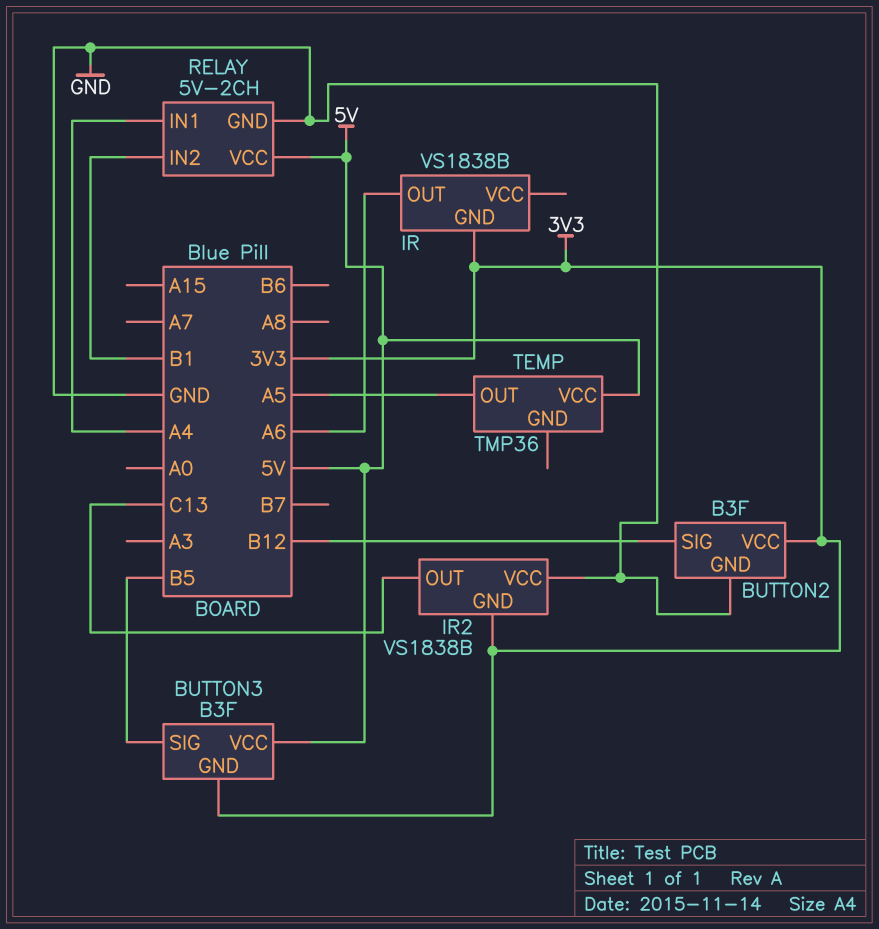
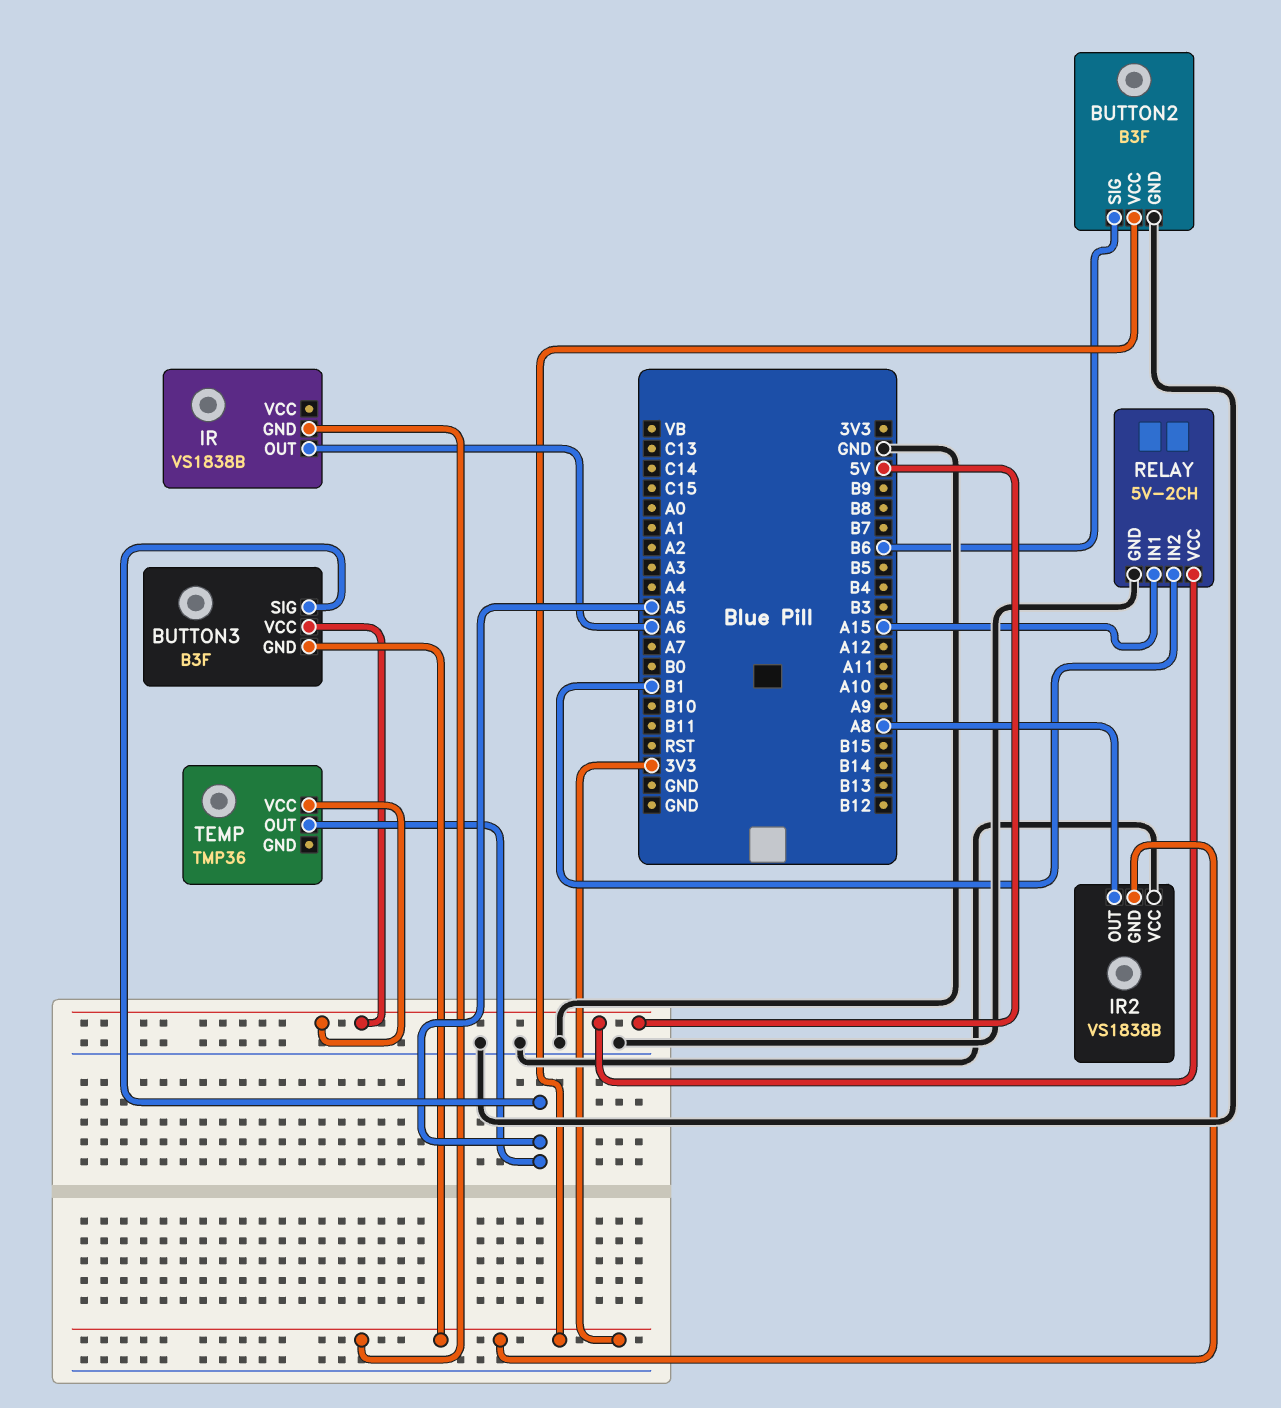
BUTTON2 pin SIG: B12 -> B6
BUTTON3 pin SIG: B5 -> A5
IR2 pin OUT: C13 -> A8
RELAY pin IN1: A4 -> A15

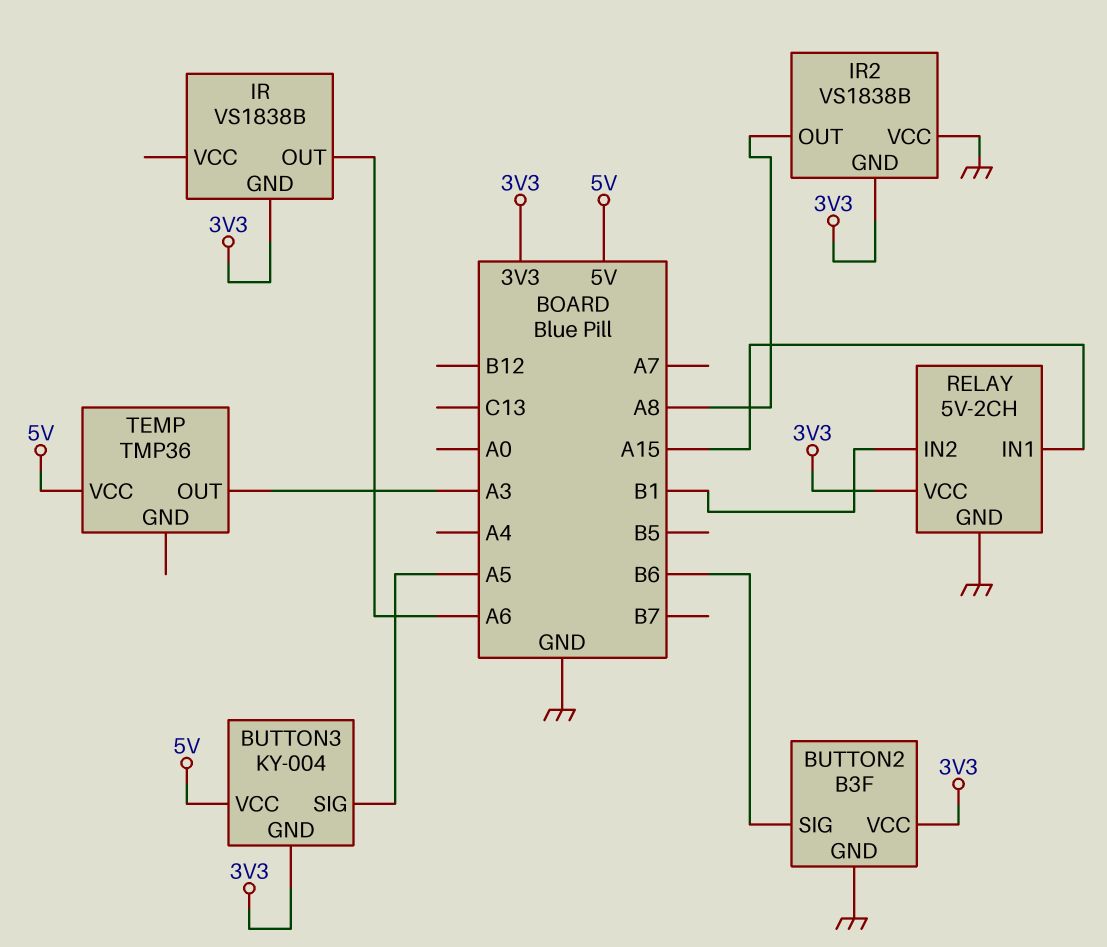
BUTTON3: B3F -> KY-004
RELAY pin VCC: 5V -> 3V3
TEMP pin OUT: A5 -> A3

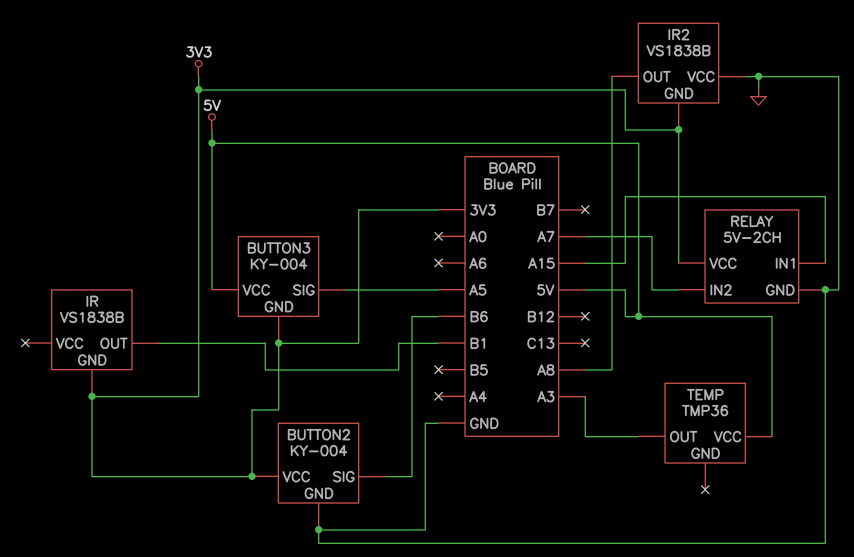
BUTTON2: B3F -> KY-004
IR pin OUT: A6 -> B1
RELAY pin IN2: B1 -> A7

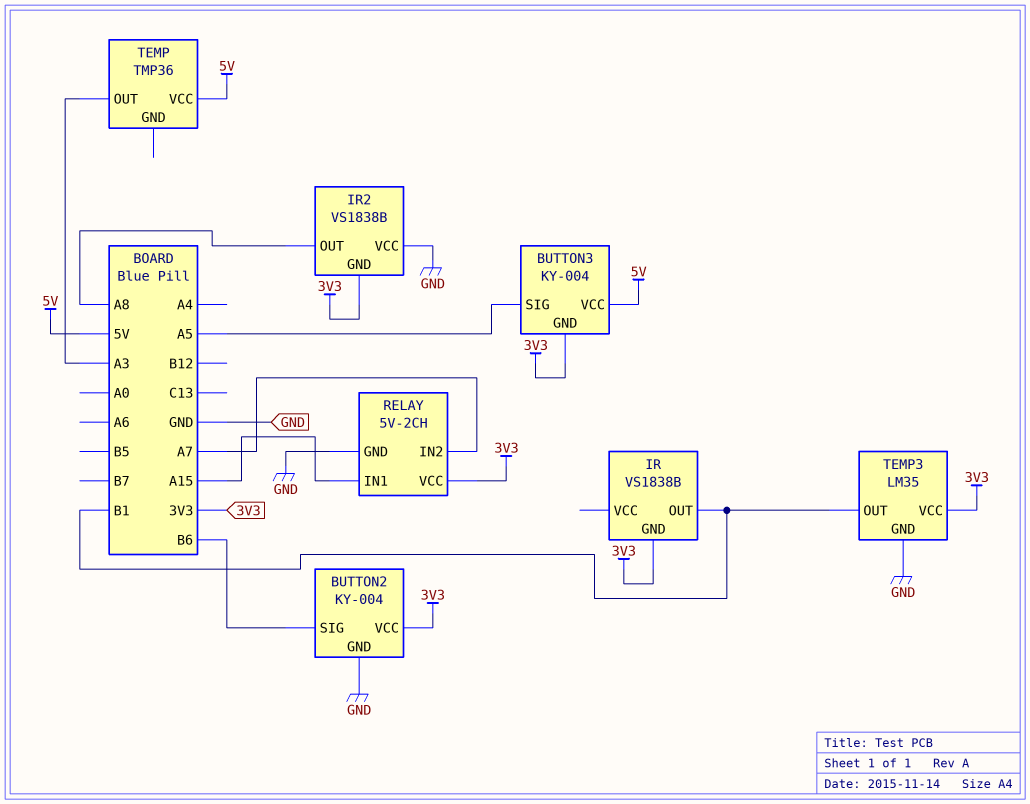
TEMP3: none -> LM35
TEMP3 pin GND: none -> GND
TEMP3 pin OUT: none -> B1
TEMP3 pin VCC: none -> 3V3

